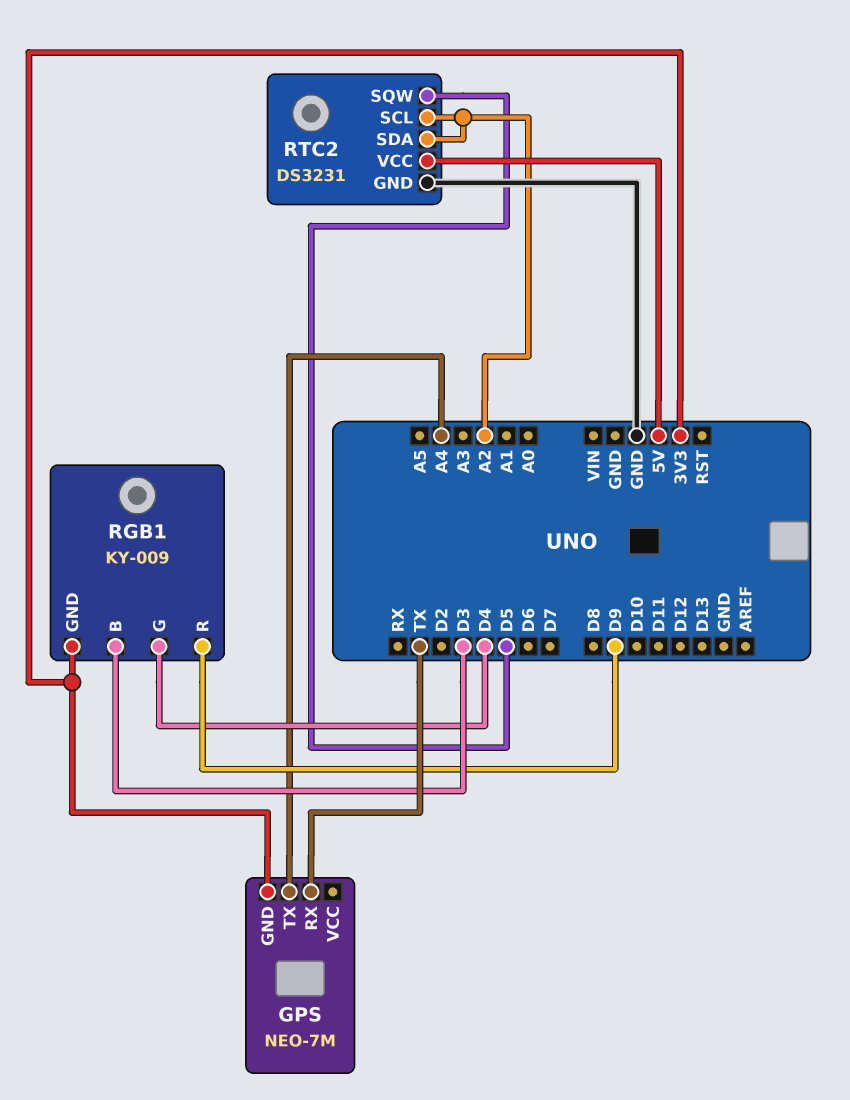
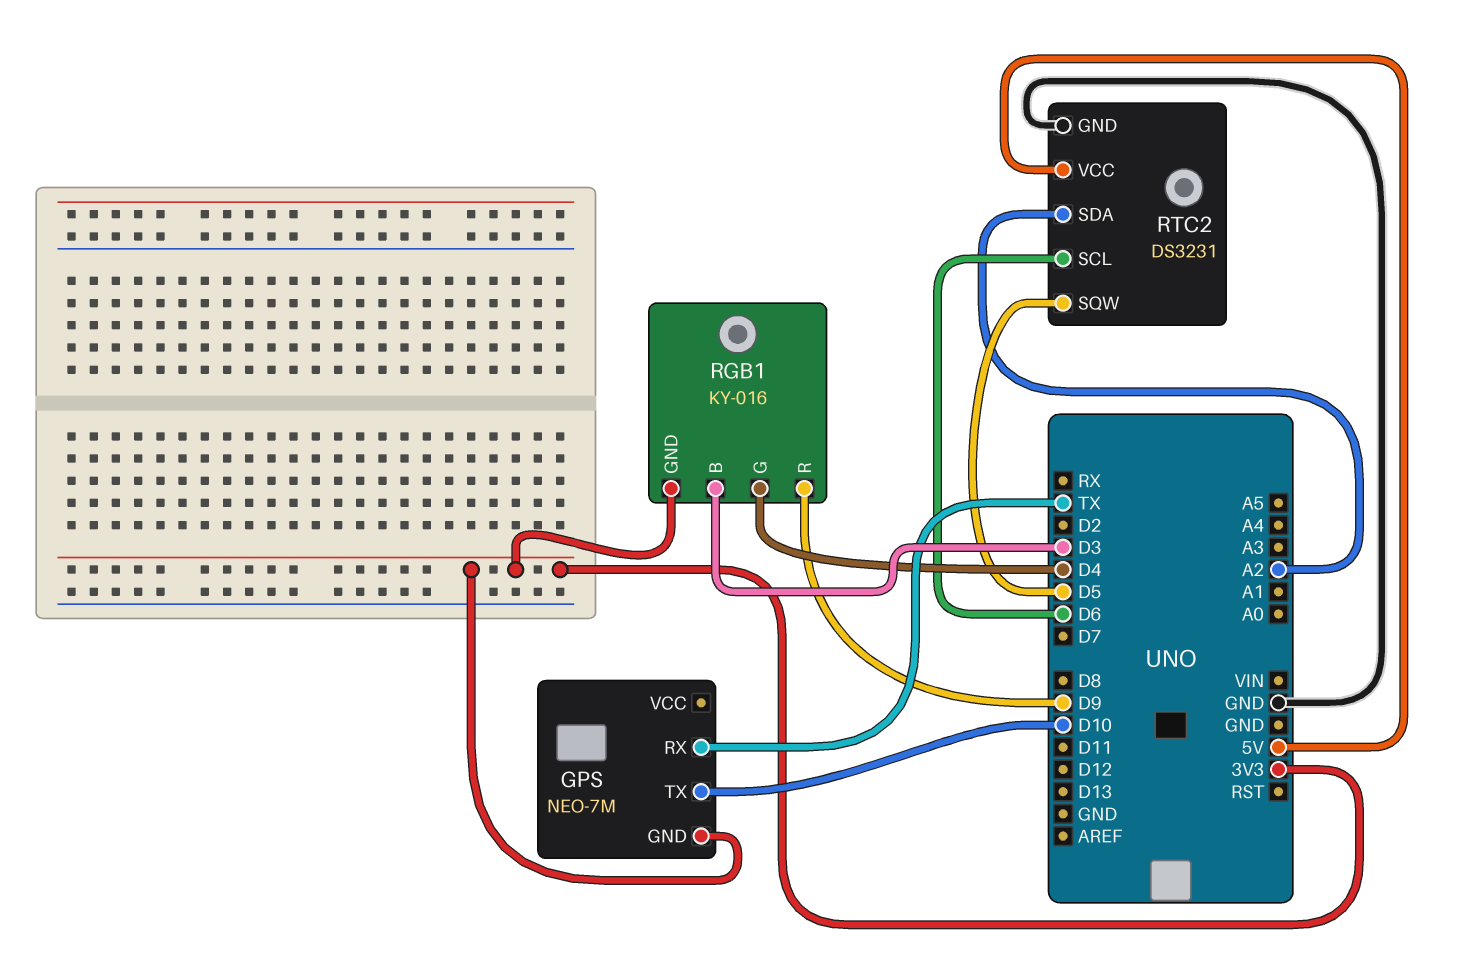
GPS pin TX: A4 -> D10
RGB1: KY-009 -> KY-016
RTC2 pin SCL: A2 -> D6

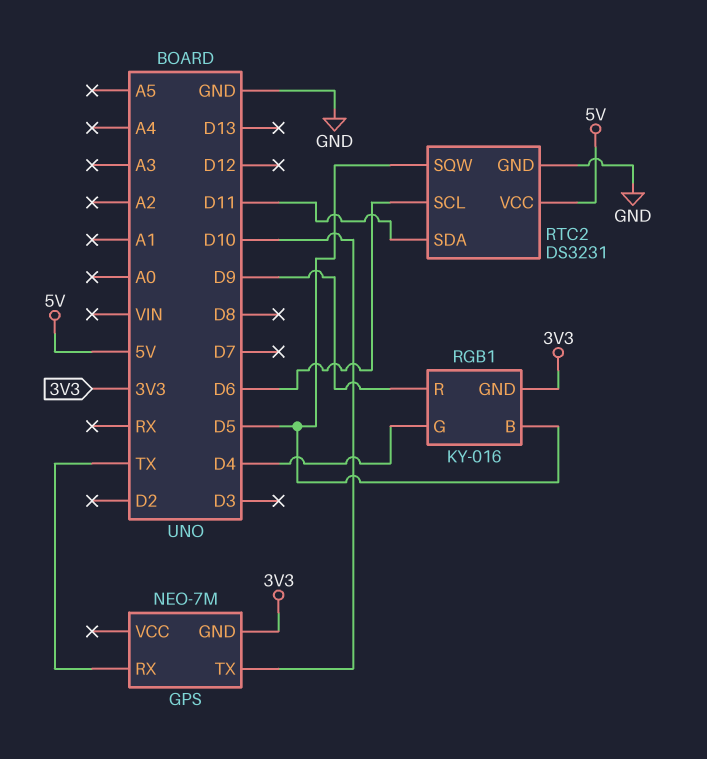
RGB1 pin B: D3 -> D5
RTC2 pin SDA: A2 -> D11

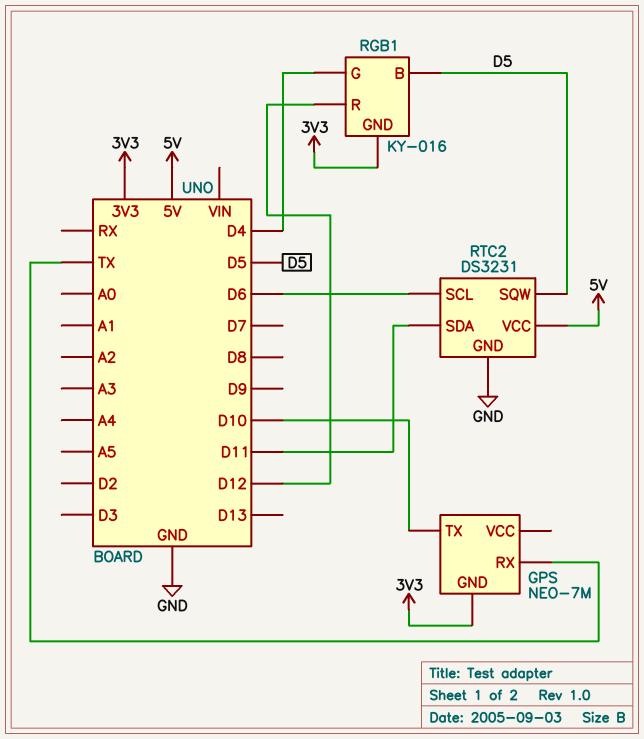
RGB1 pin R: D9 -> D12

